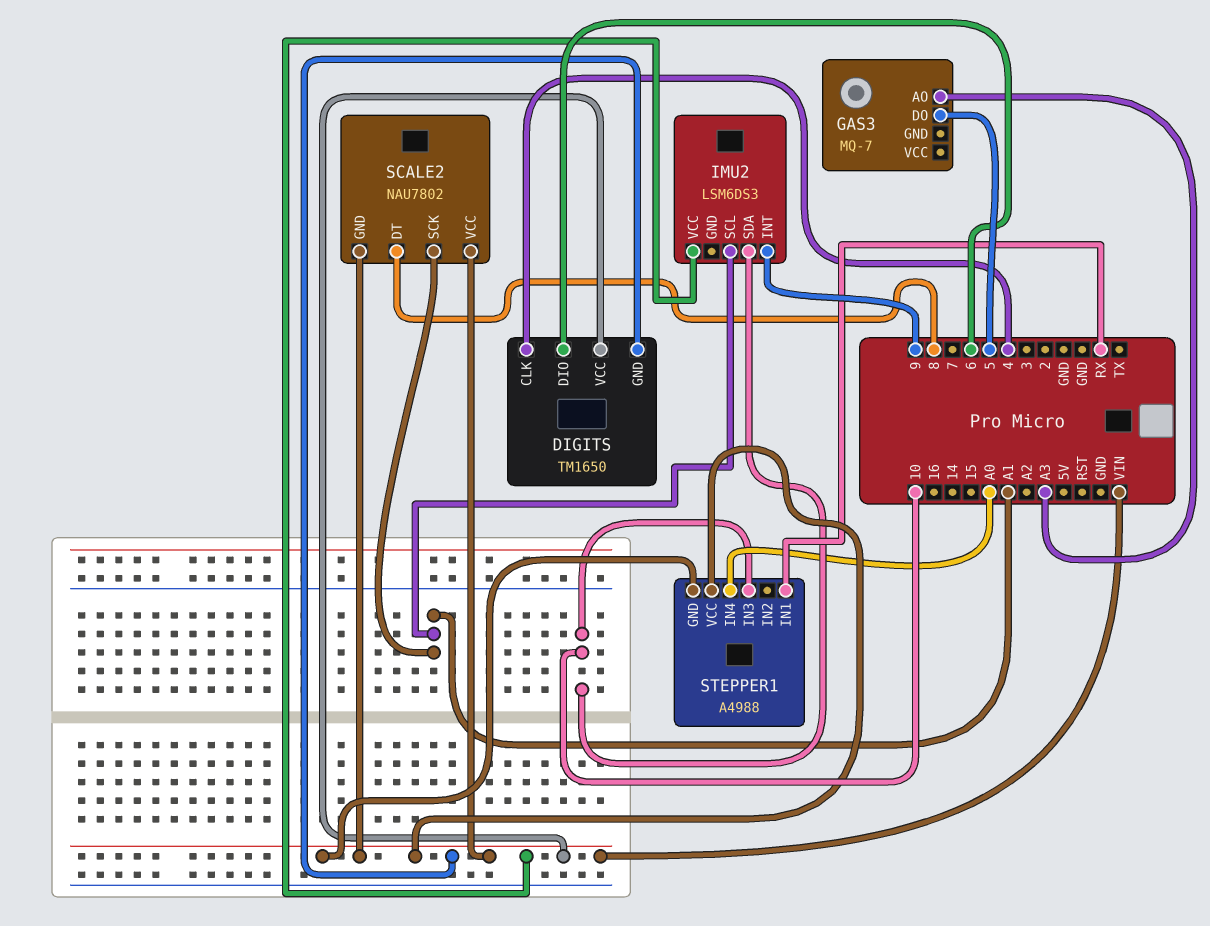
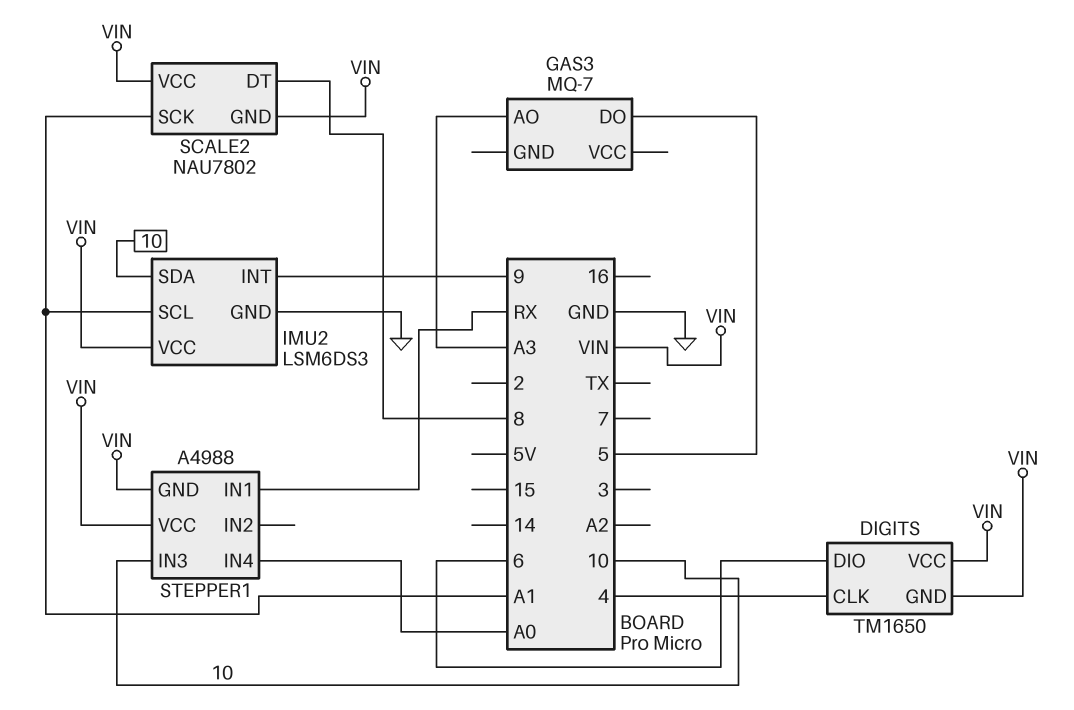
IMU2 pin GND: none -> GND

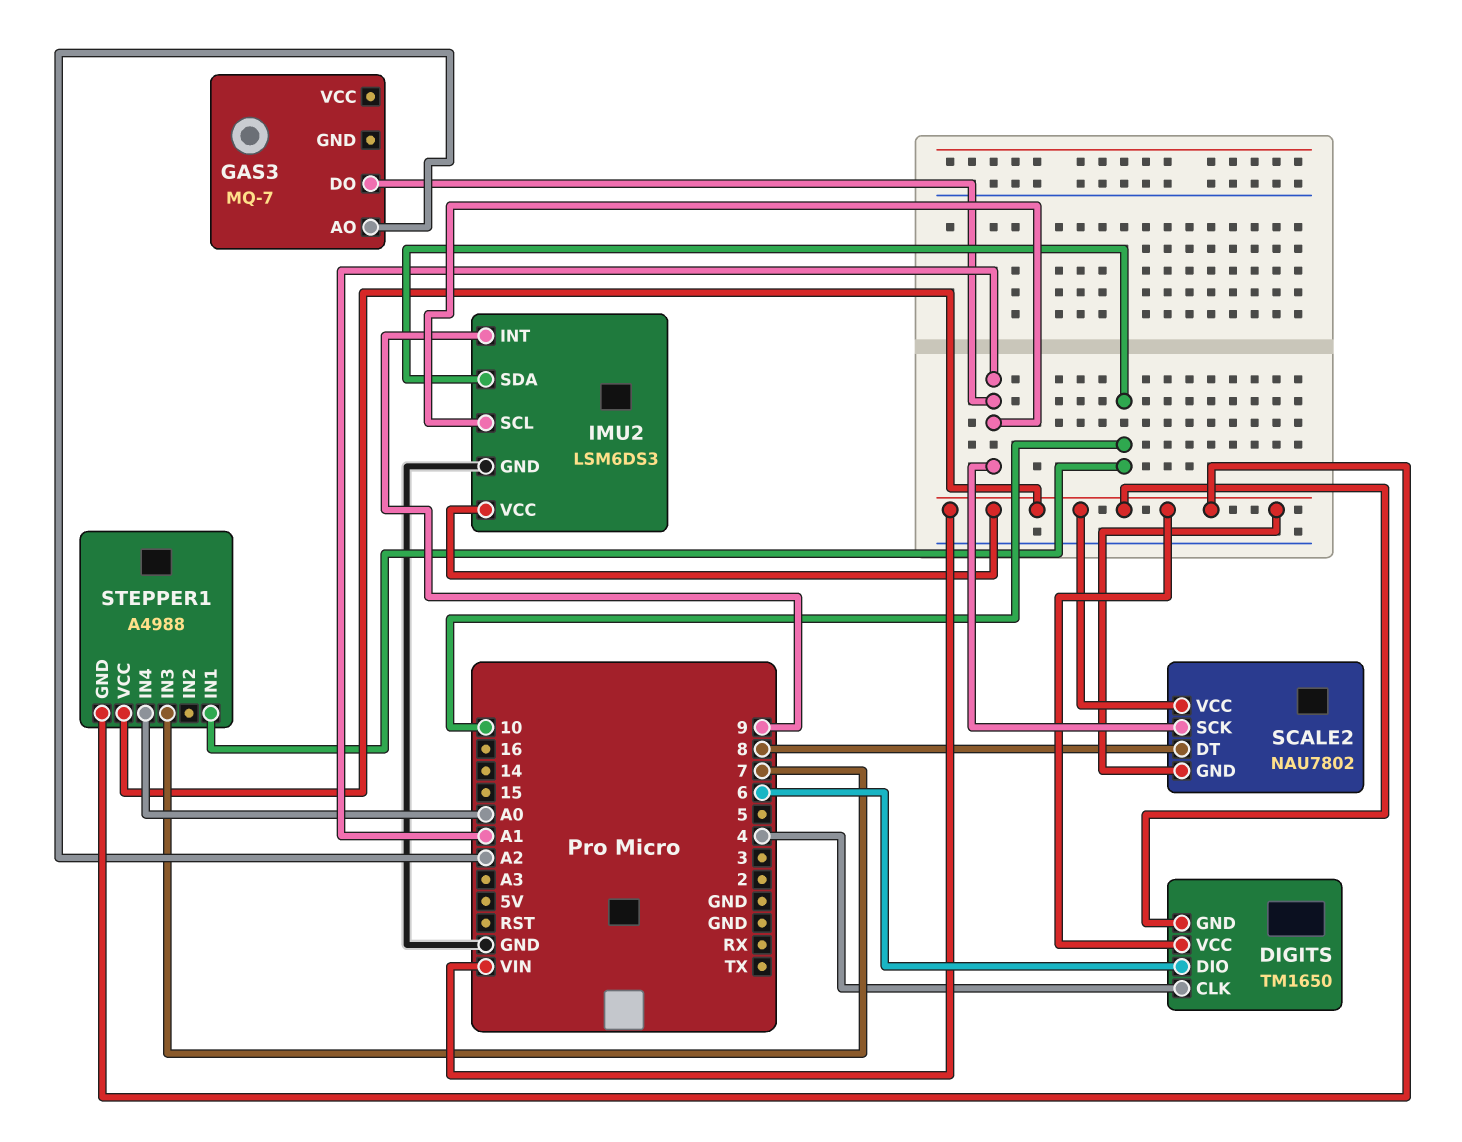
GAS3 pin AO: A3 -> A2
GAS3 pin DO: 5 -> A1
STEPPER1 pin IN1: RX -> 10
STEPPER1 pin IN3: 10 -> 7

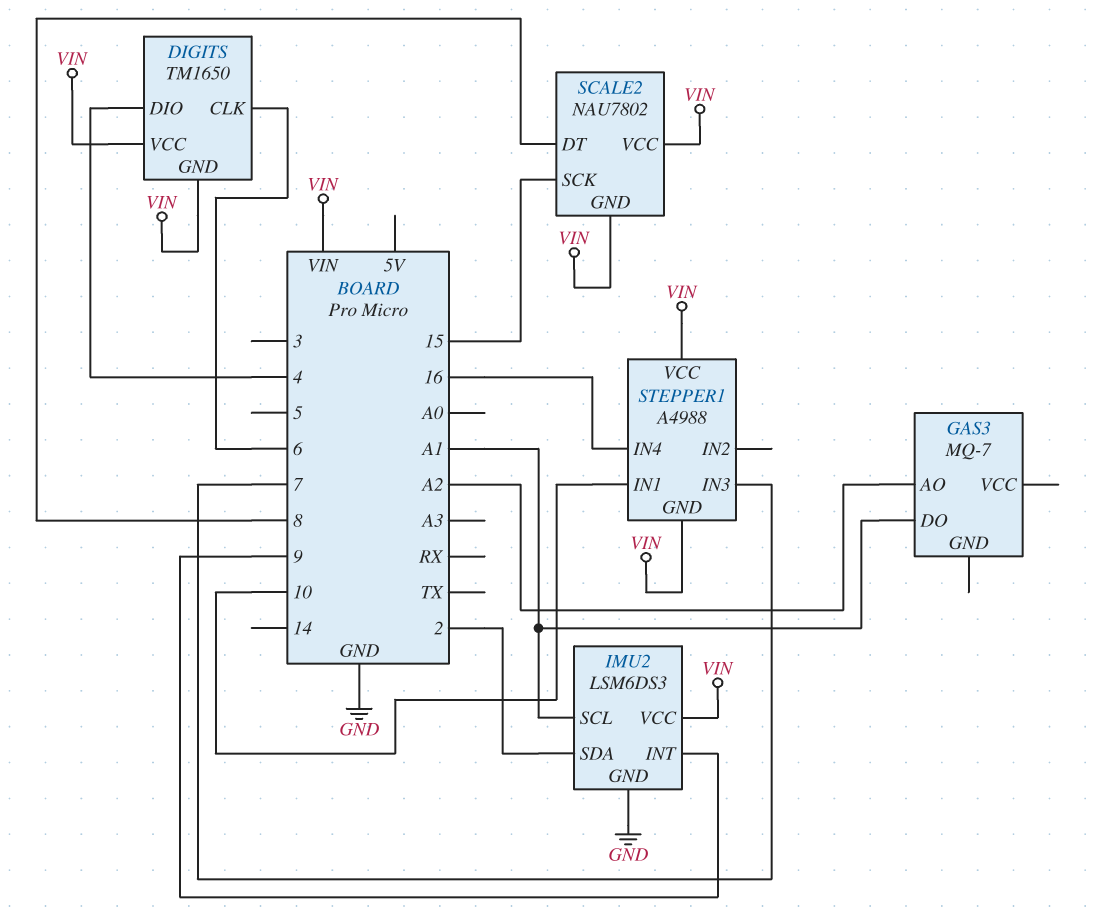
DIGITS pin CLK: 4 -> 6
DIGITS pin DIO: 6 -> 4
IMU2 pin SDA: 10 -> 2
SCALE2 pin SCK: A1 -> 15
STEPPER1 pin IN4: A0 -> 16

